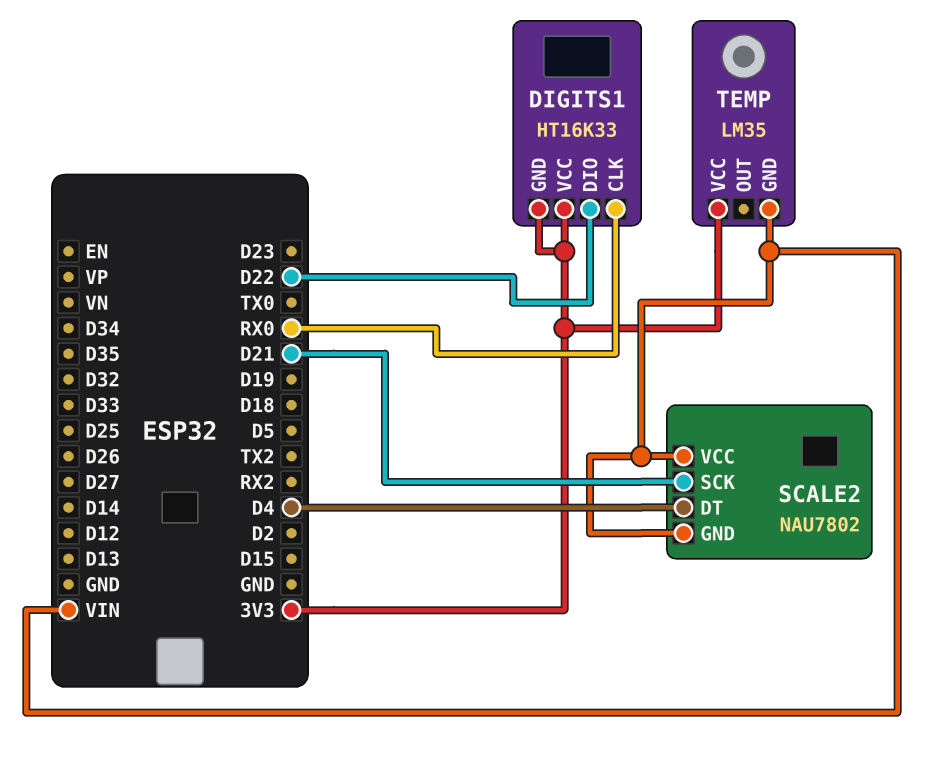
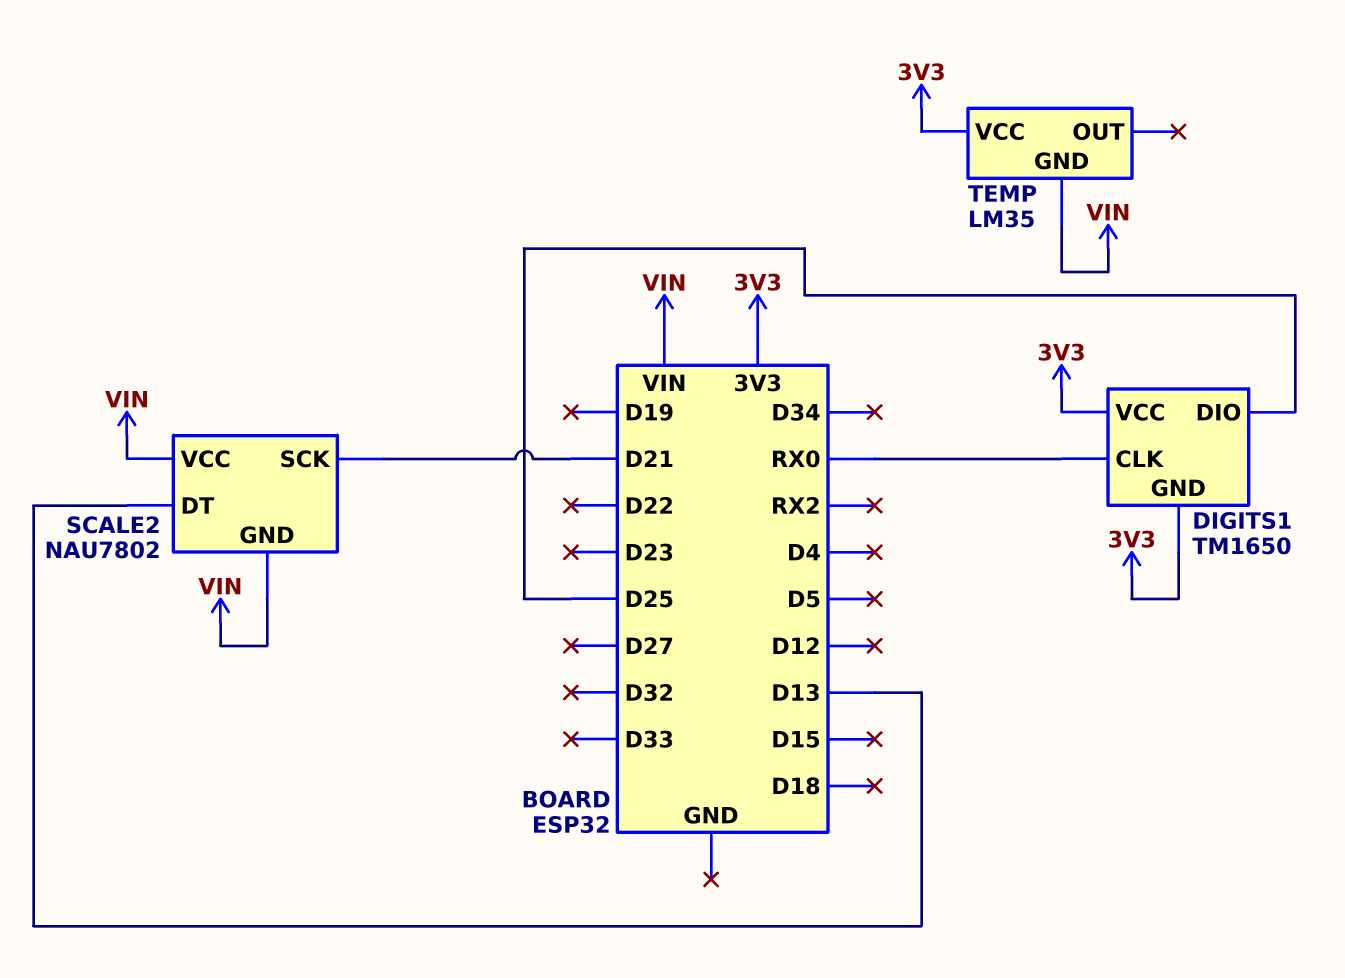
DIGITS1: HT16K33 -> TM1650
DIGITS1 pin DIO: D22 -> D25
SCALE2 pin DT: D4 -> D13

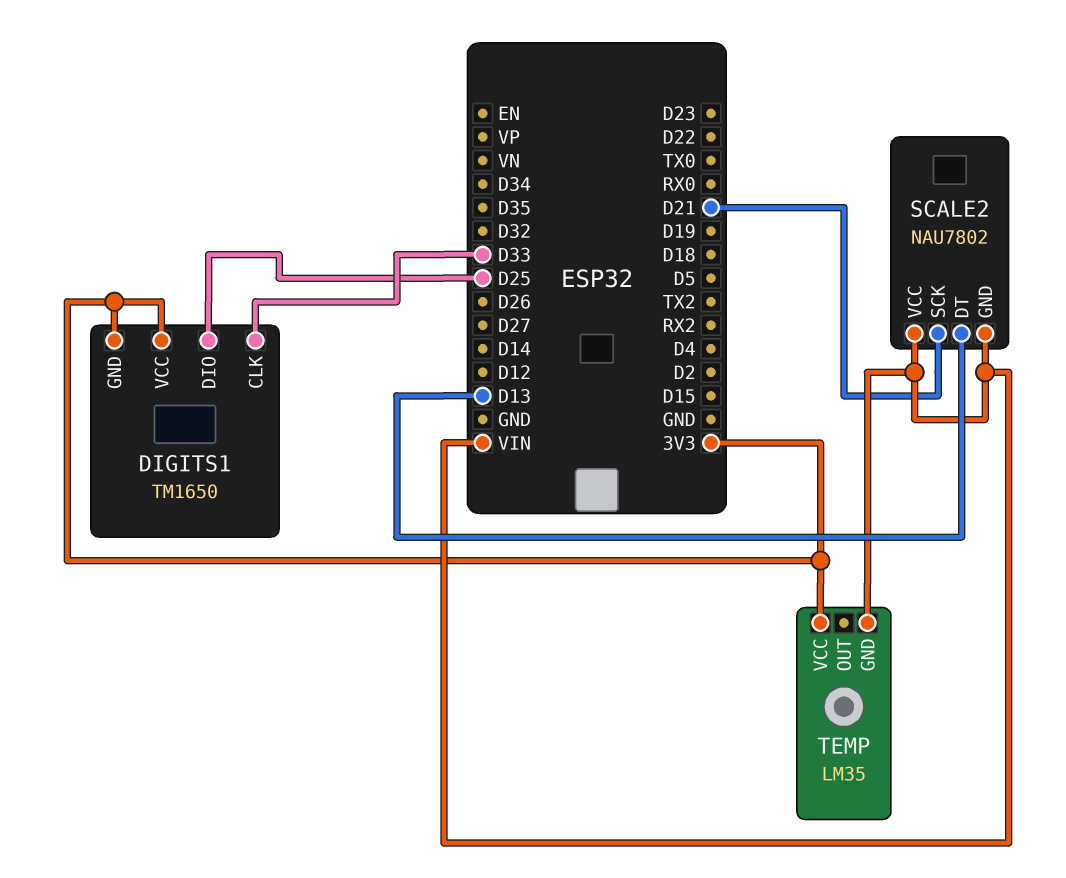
DIGITS1 pin CLK: RX0 -> D33

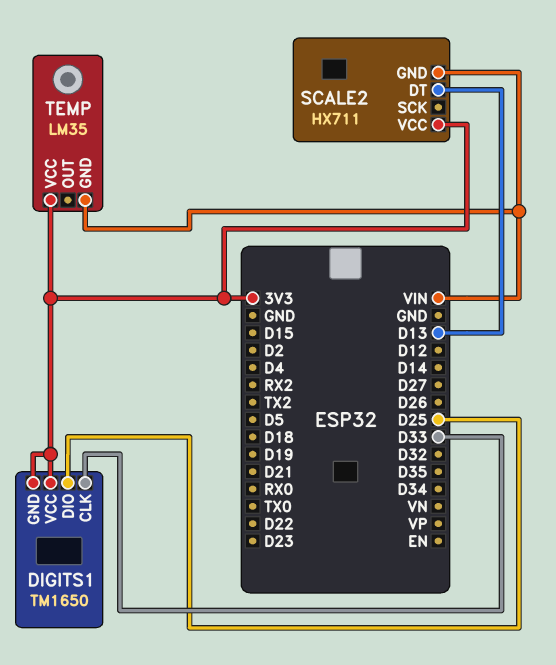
SCALE2: NAU7802 -> HX711
SCALE2 pin SCK: D21 -> none
SCALE2 pin VCC: VIN -> 3V3

